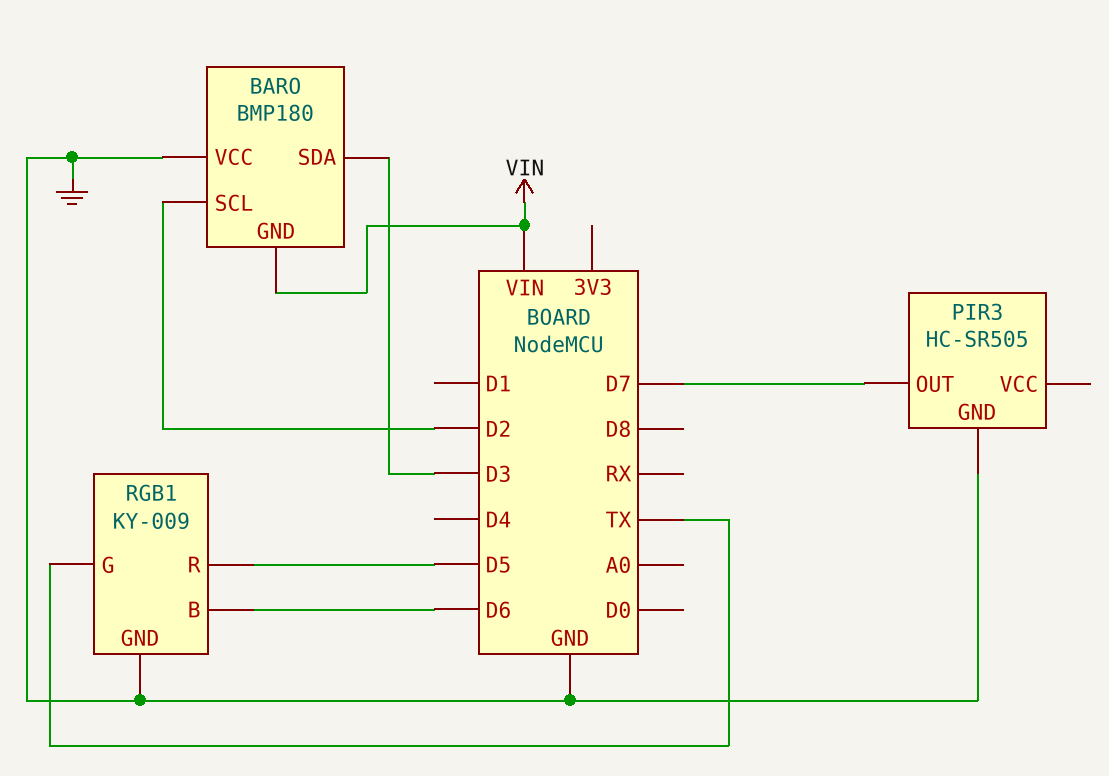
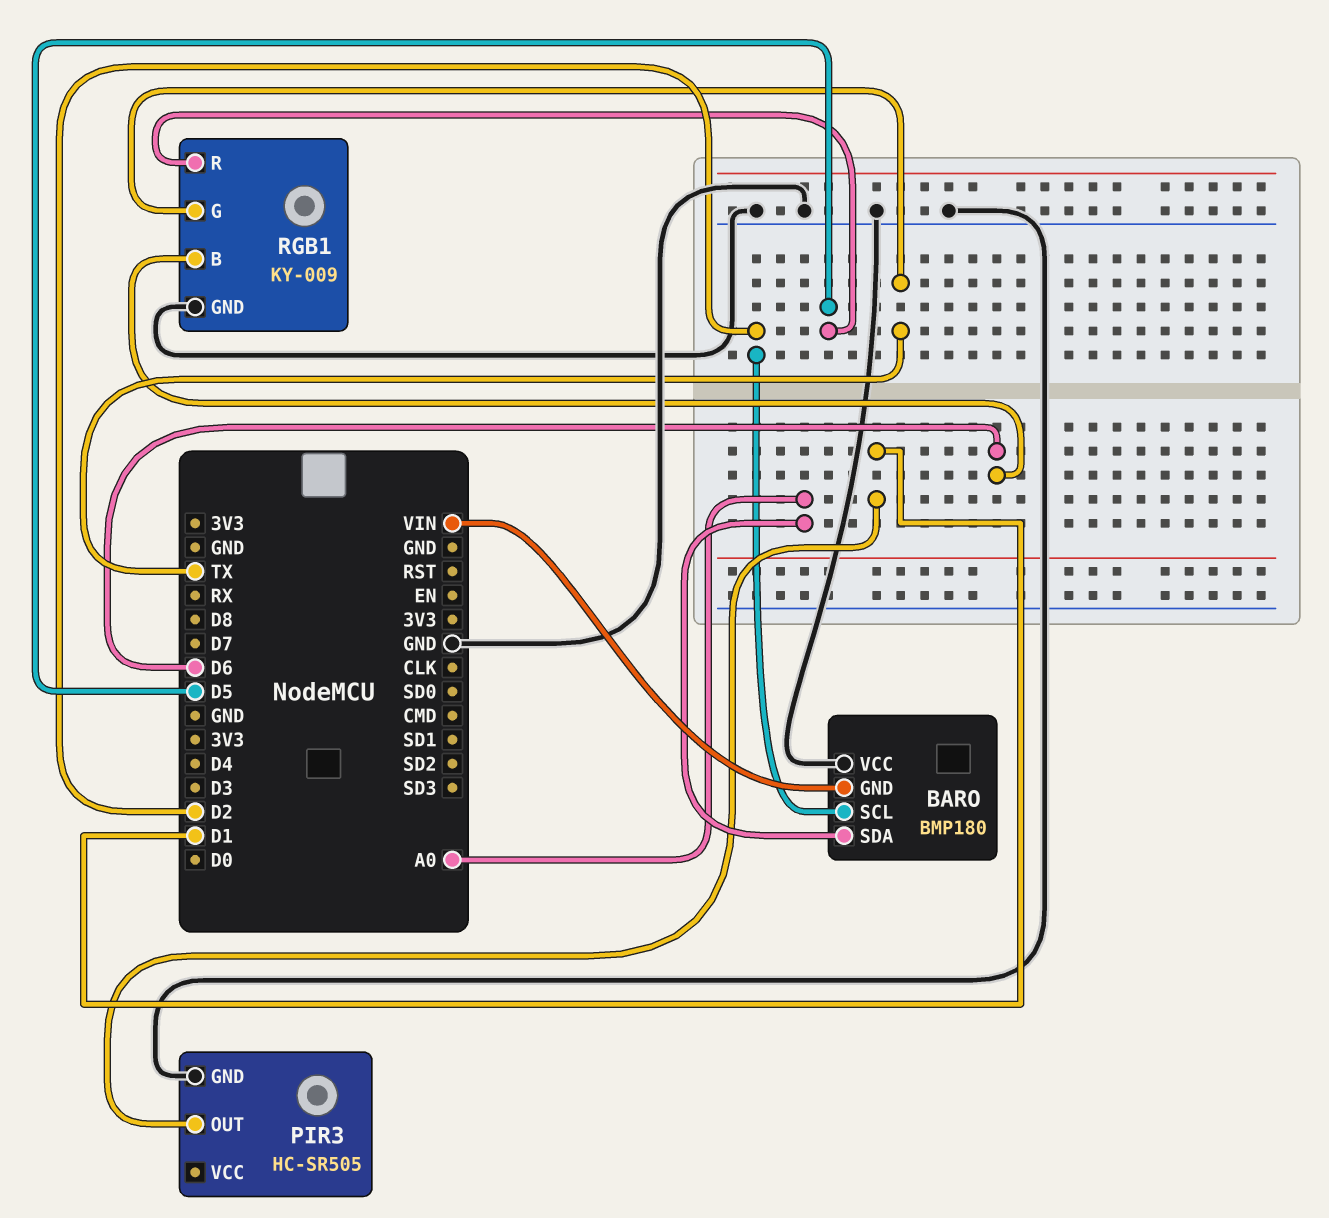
BARO pin SDA: D3 -> A0
PIR3 pin OUT: D7 -> D1

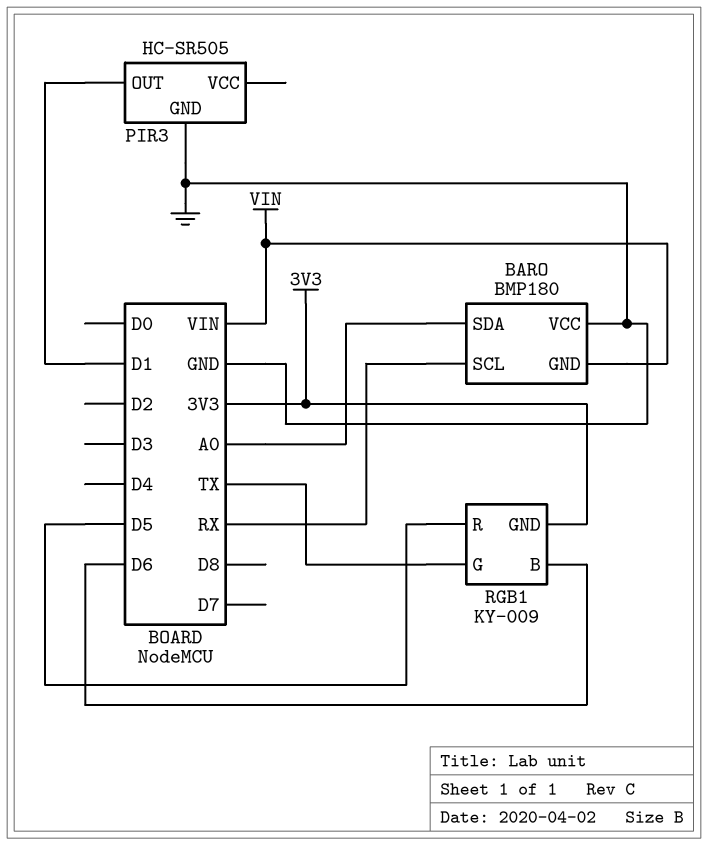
BARO pin SCL: D2 -> RX
RGB1 pin GND: GND -> 3V3

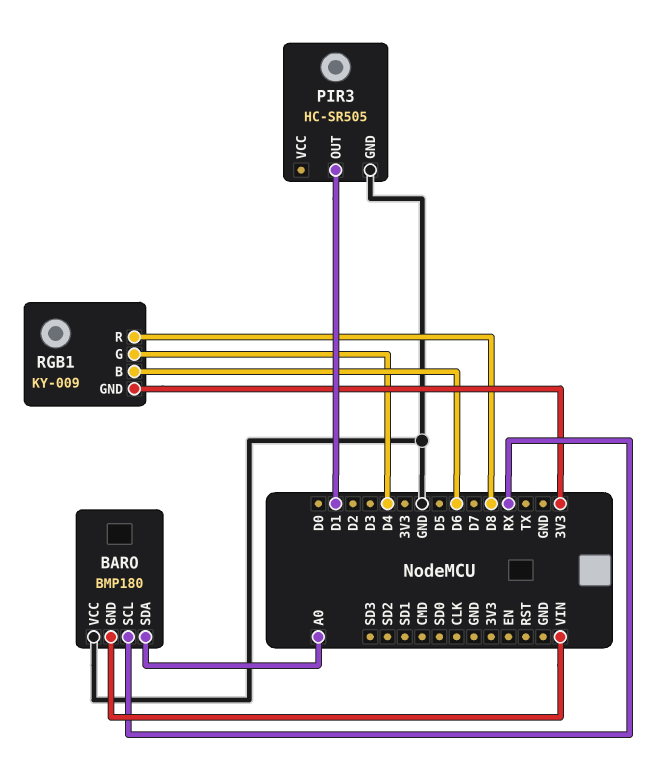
RGB1 pin G: TX -> D4
RGB1 pin R: D5 -> D8

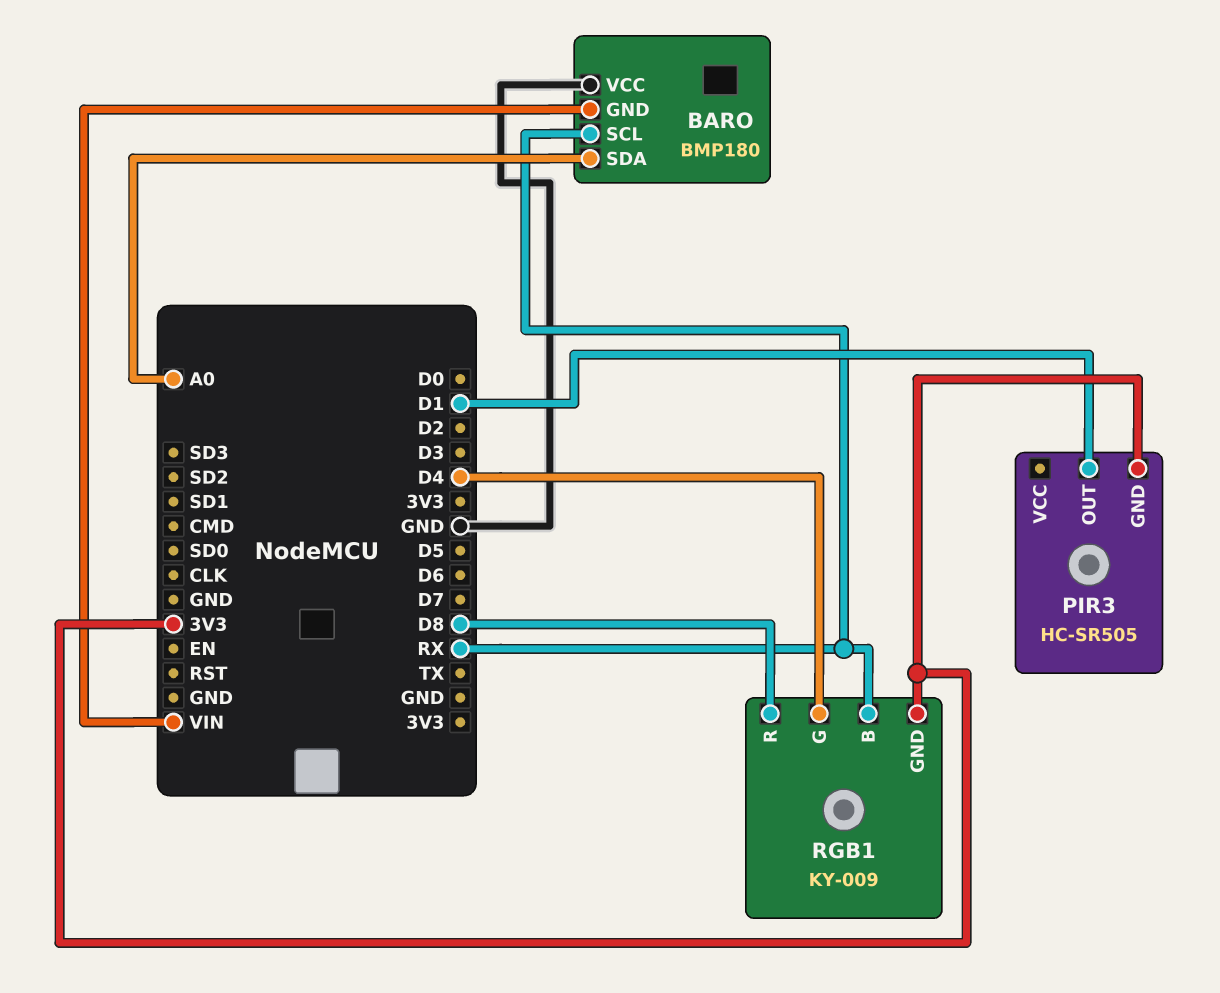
PIR3 pin GND: GND -> 3V3
RGB1 pin B: D6 -> RX

